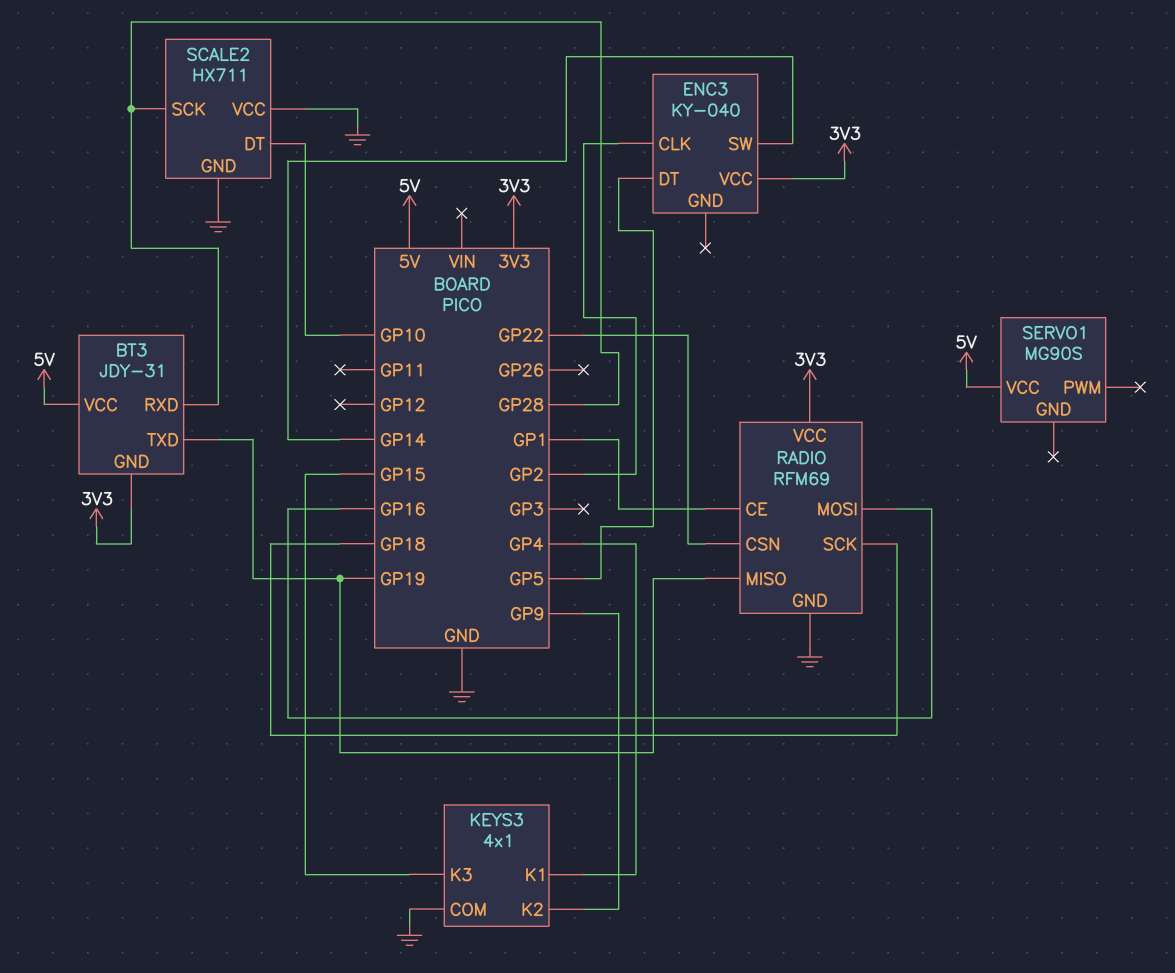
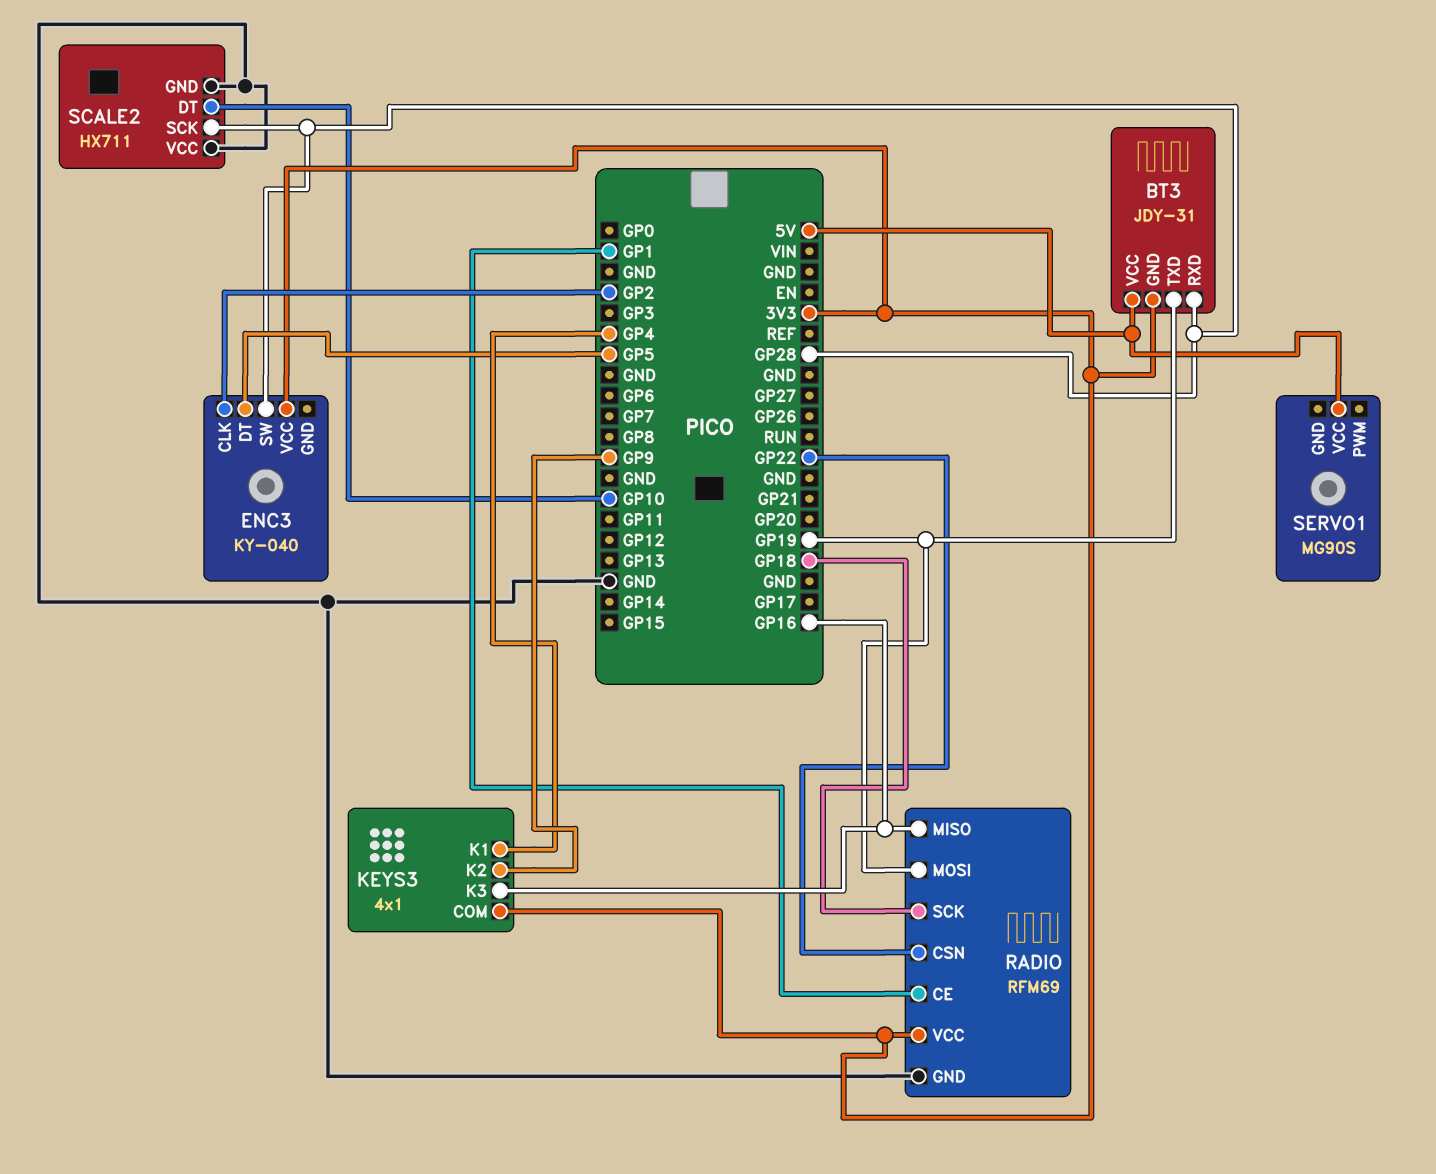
ENC3 pin SW: GP14 -> GP28
KEYS3 pin COM: GND -> 3V3
KEYS3 pin K3: GP15 -> GP16
RADIO pin MISO: GP19 -> GP16
RADIO pin MOSI: GP16 -> GP19

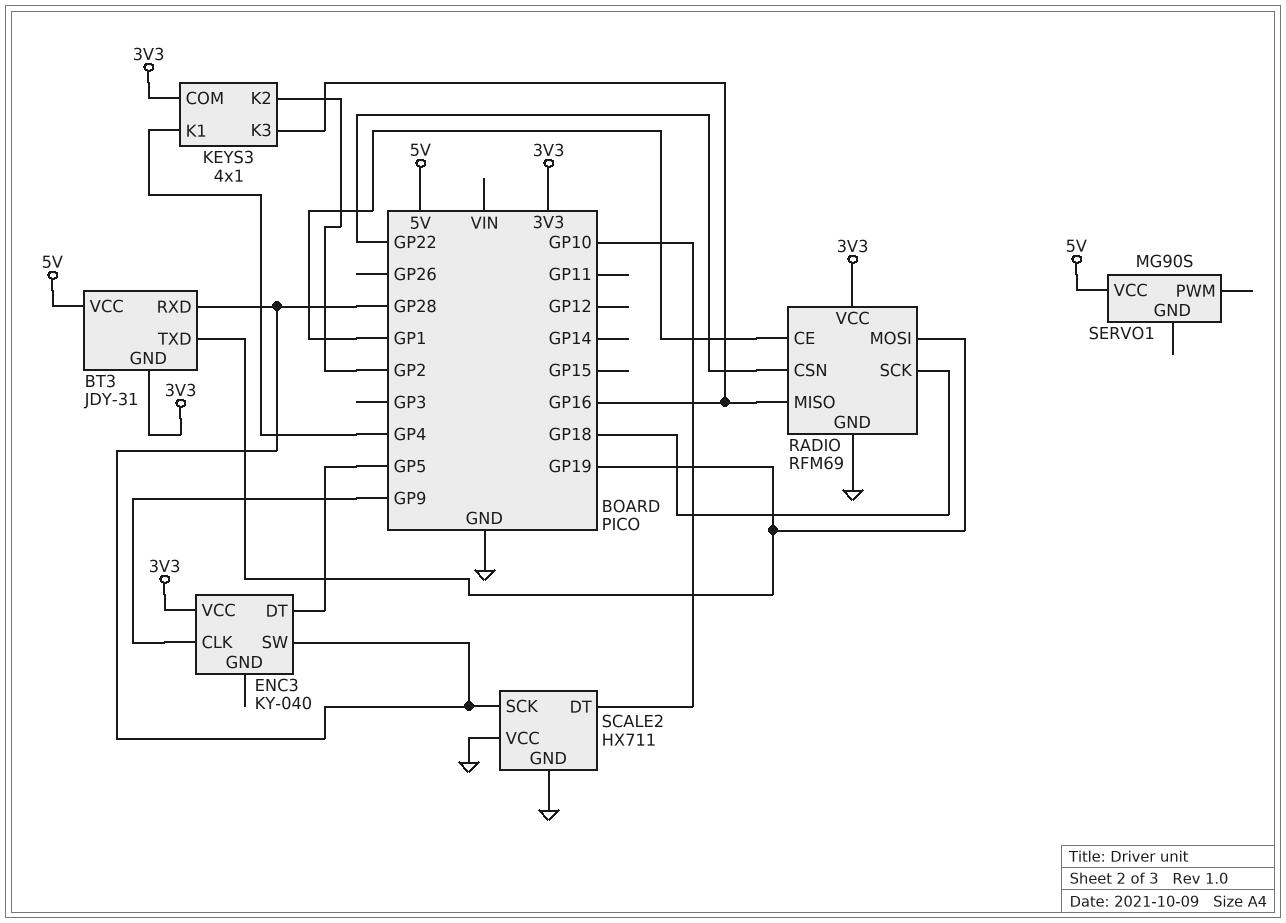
ENC3 pin CLK: GP2 -> GP9
KEYS3 pin K2: GP9 -> GP2

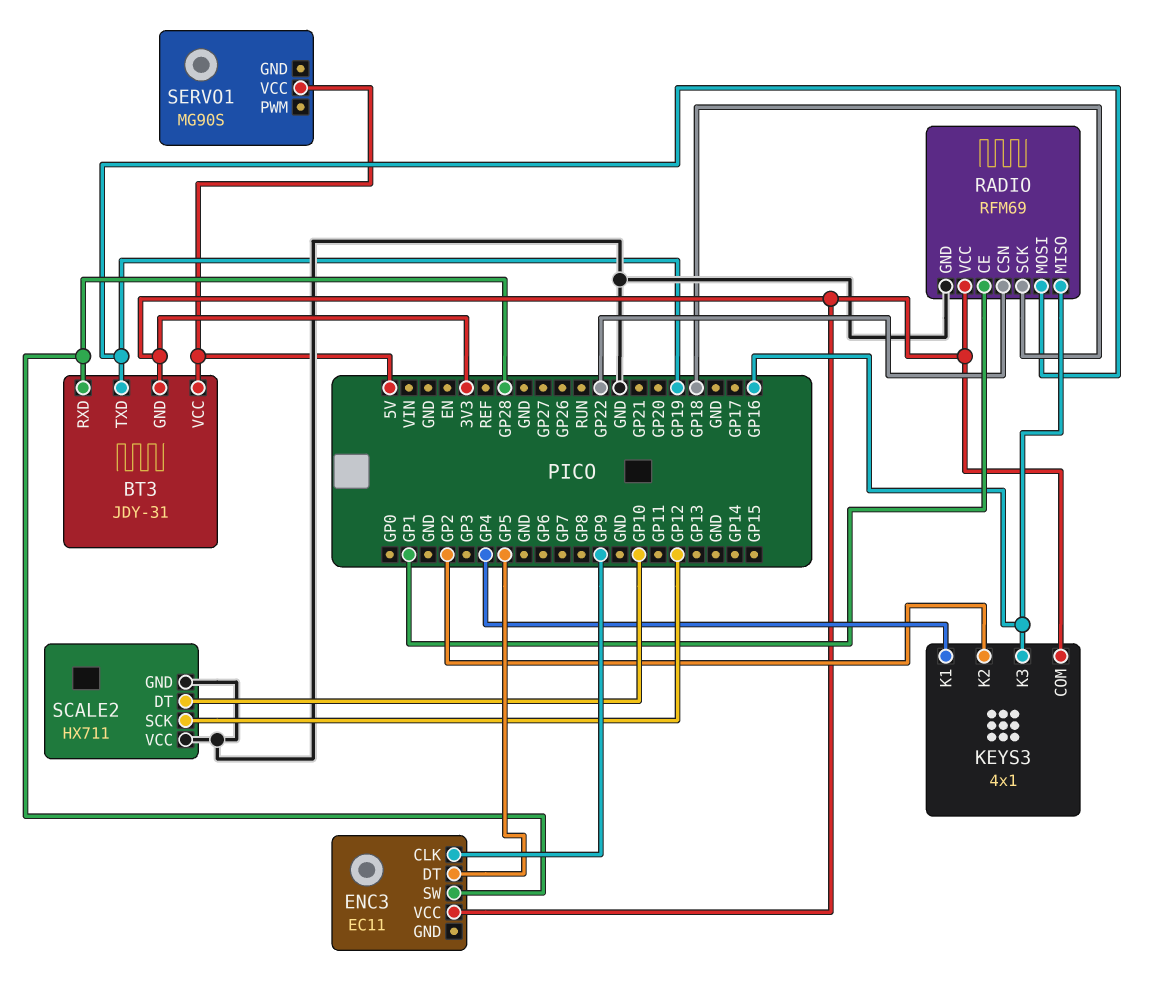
ENC3: KY-040 -> EC11
SCALE2 pin SCK: GP28 -> GP12

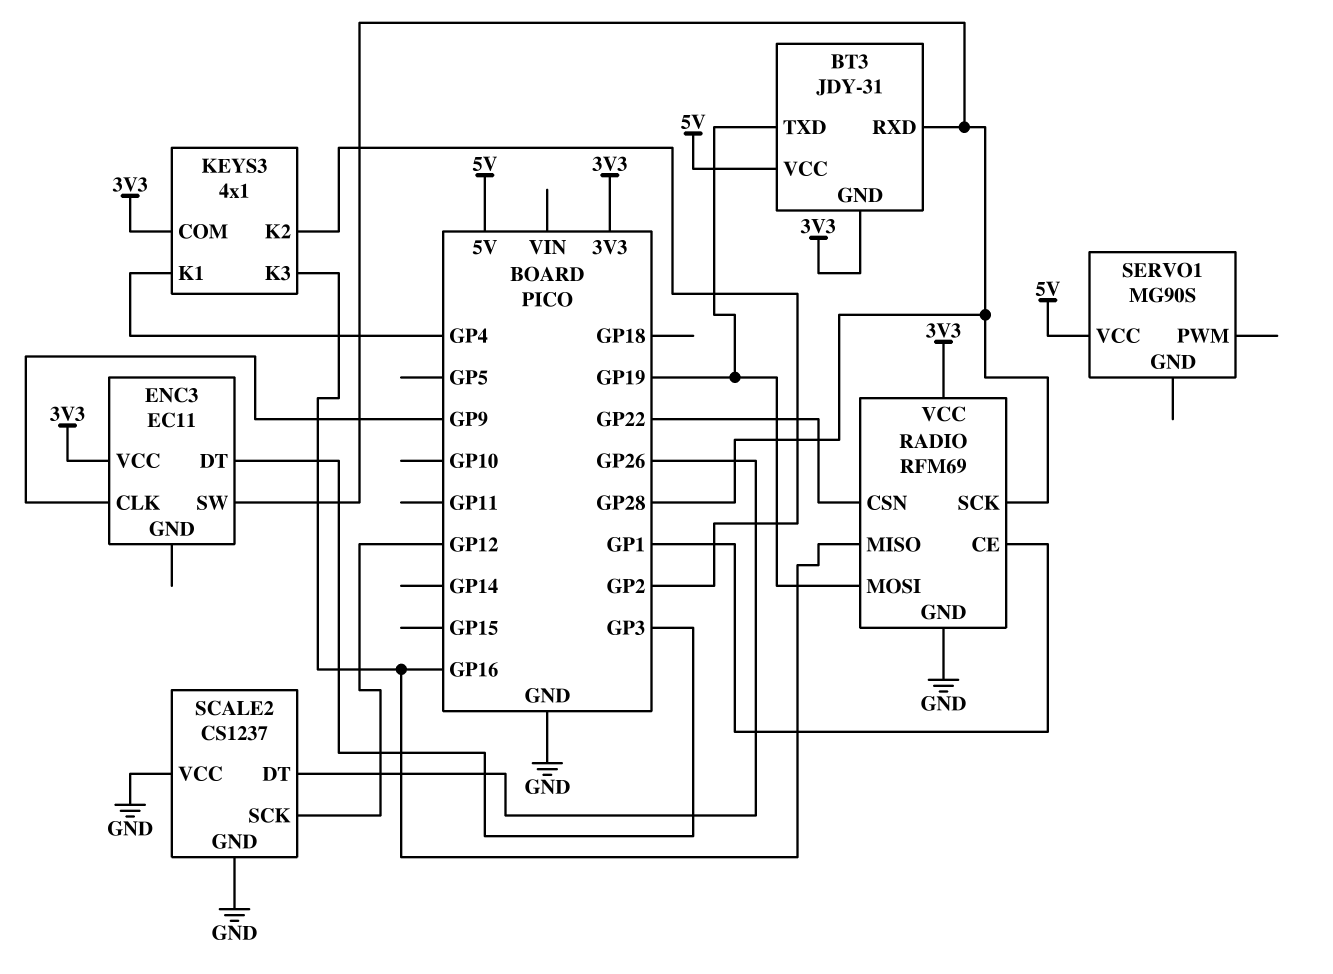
ENC3 pin DT: GP5 -> GP3
RADIO pin SCK: GP18 -> GP28
SCALE2: HX711 -> CS1237
SCALE2 pin DT: GP10 -> GP26

